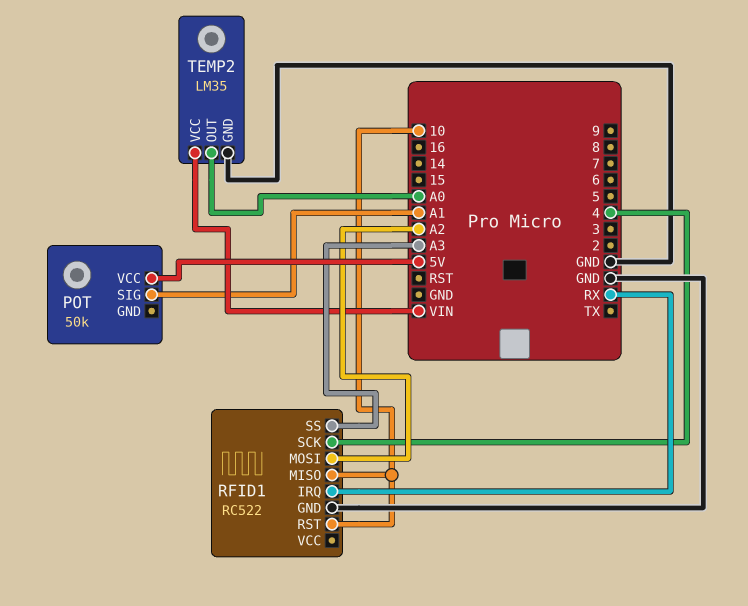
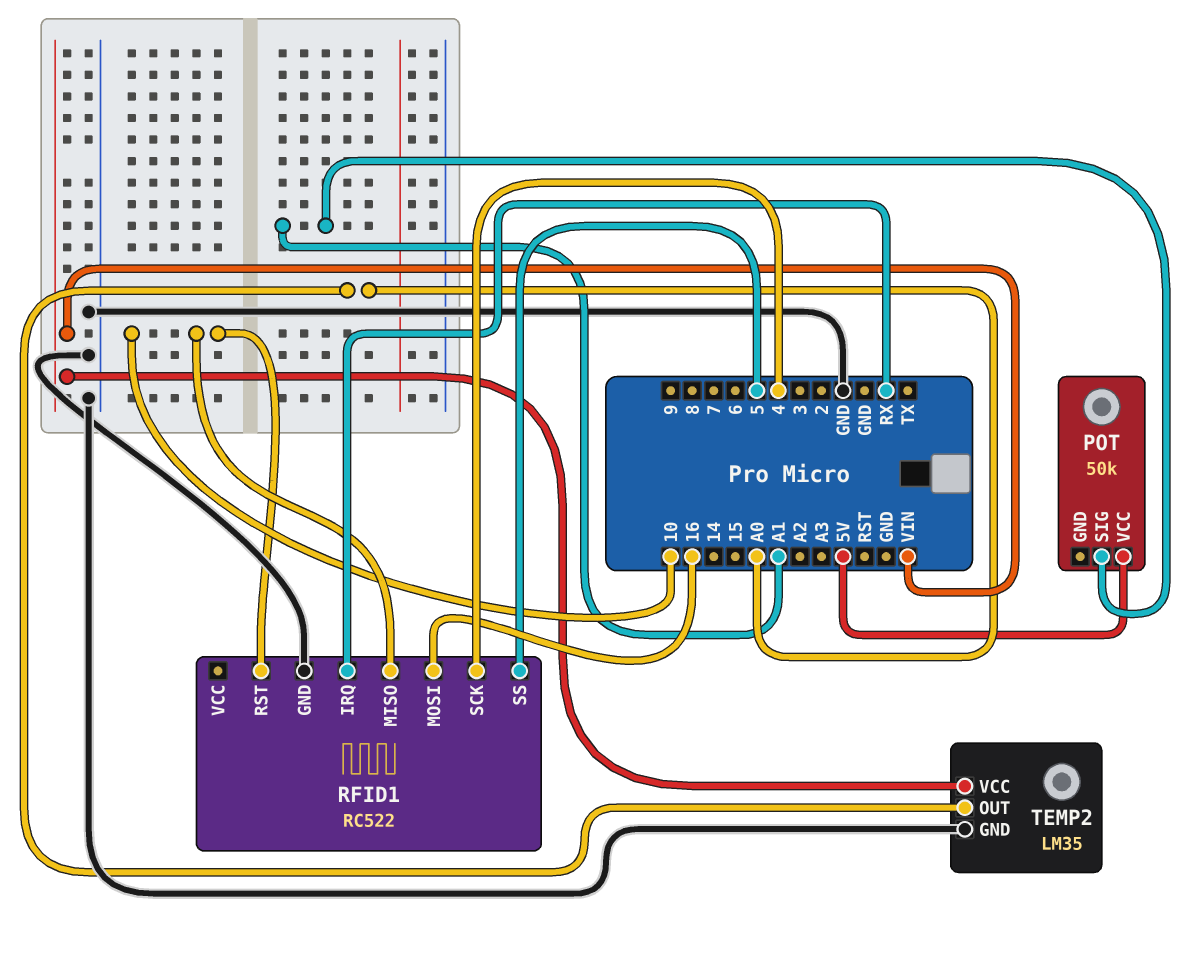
RFID1 pin MOSI: A2 -> 16
RFID1 pin SS: A3 -> 5

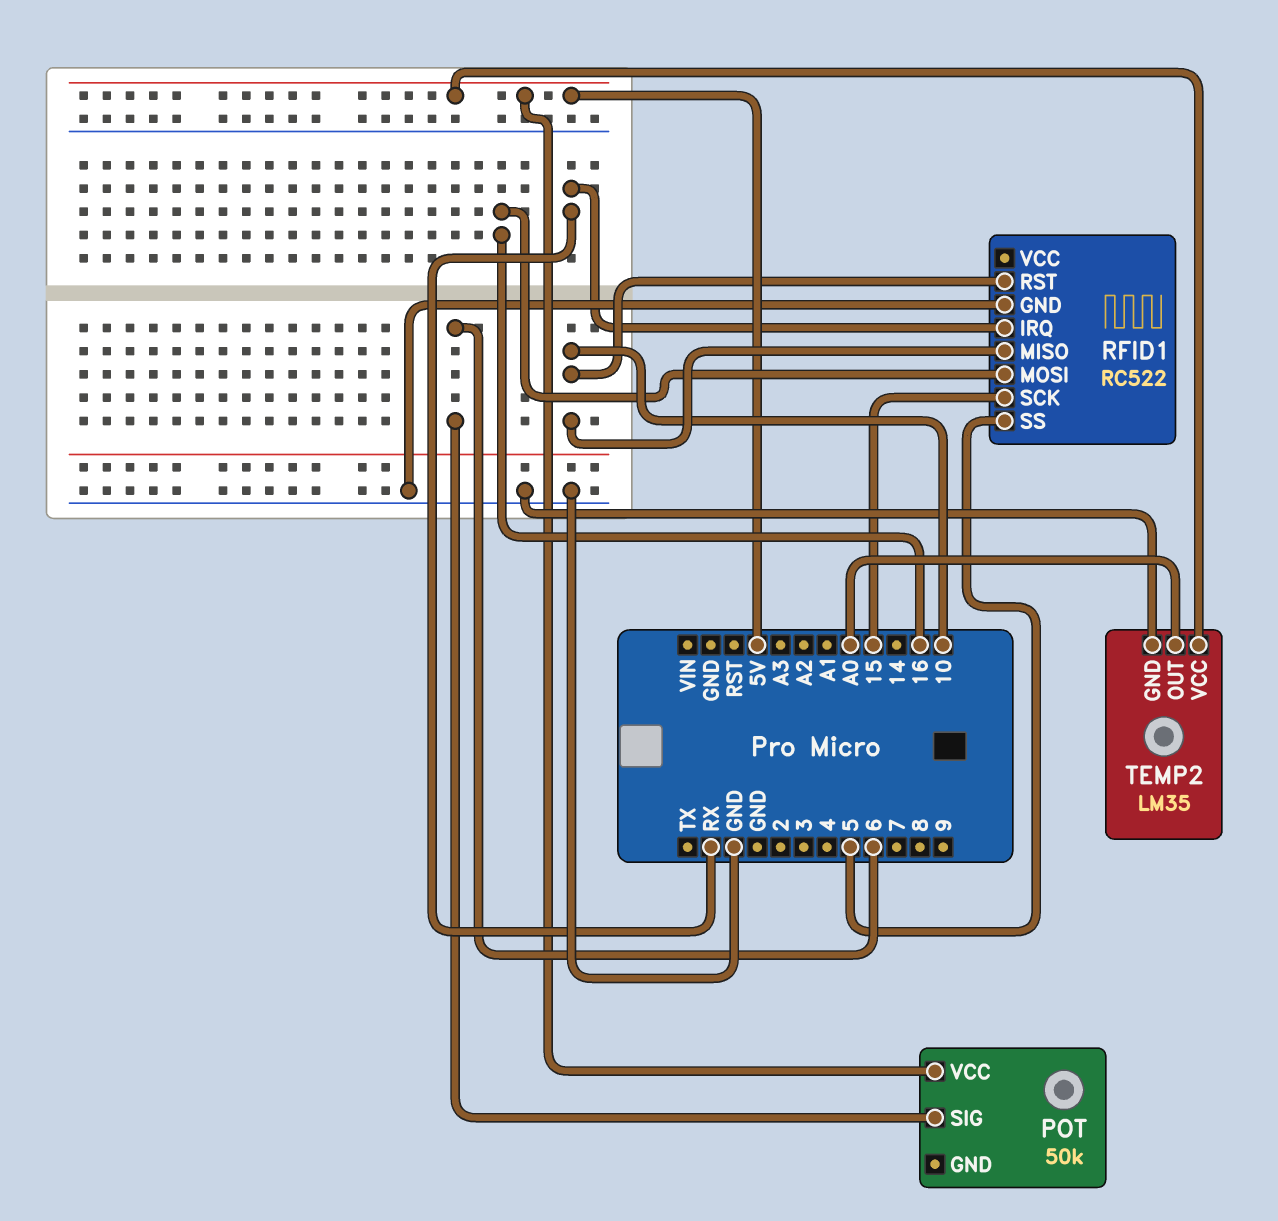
POT pin SIG: A1 -> 6
RFID1 pin SCK: 4 -> 15
TEMP2 pin VCC: VIN -> 5V

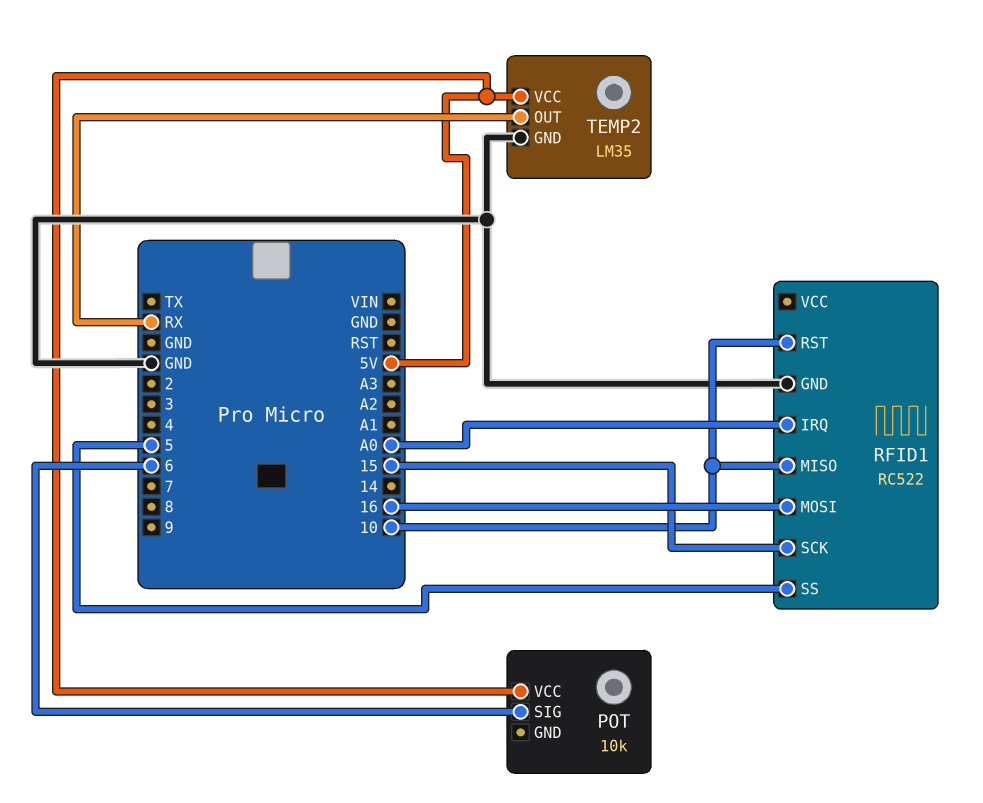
POT: 50k -> 10k
RFID1 pin IRQ: RX -> A0
TEMP2 pin OUT: A0 -> RX

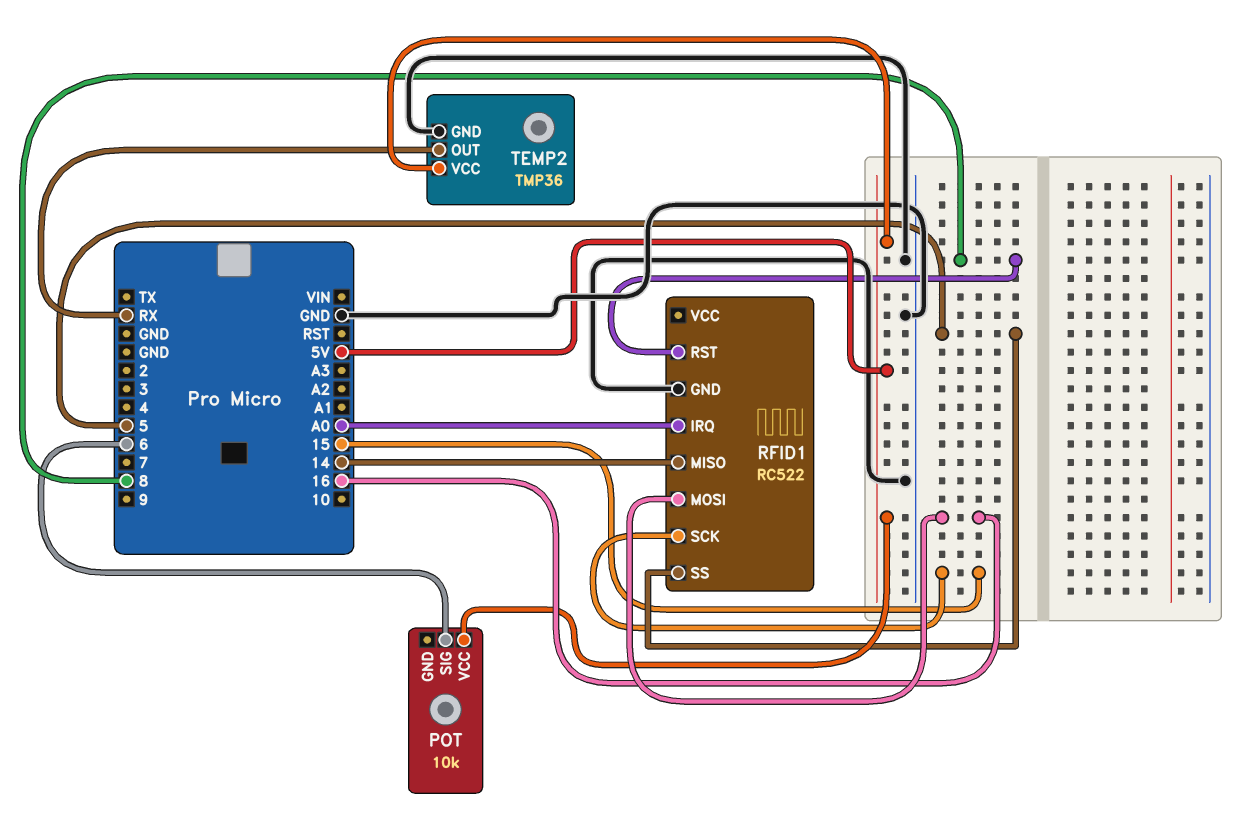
RFID1 pin MISO: 10 -> 14
RFID1 pin RST: 10 -> 8
TEMP2: LM35 -> TMP36

